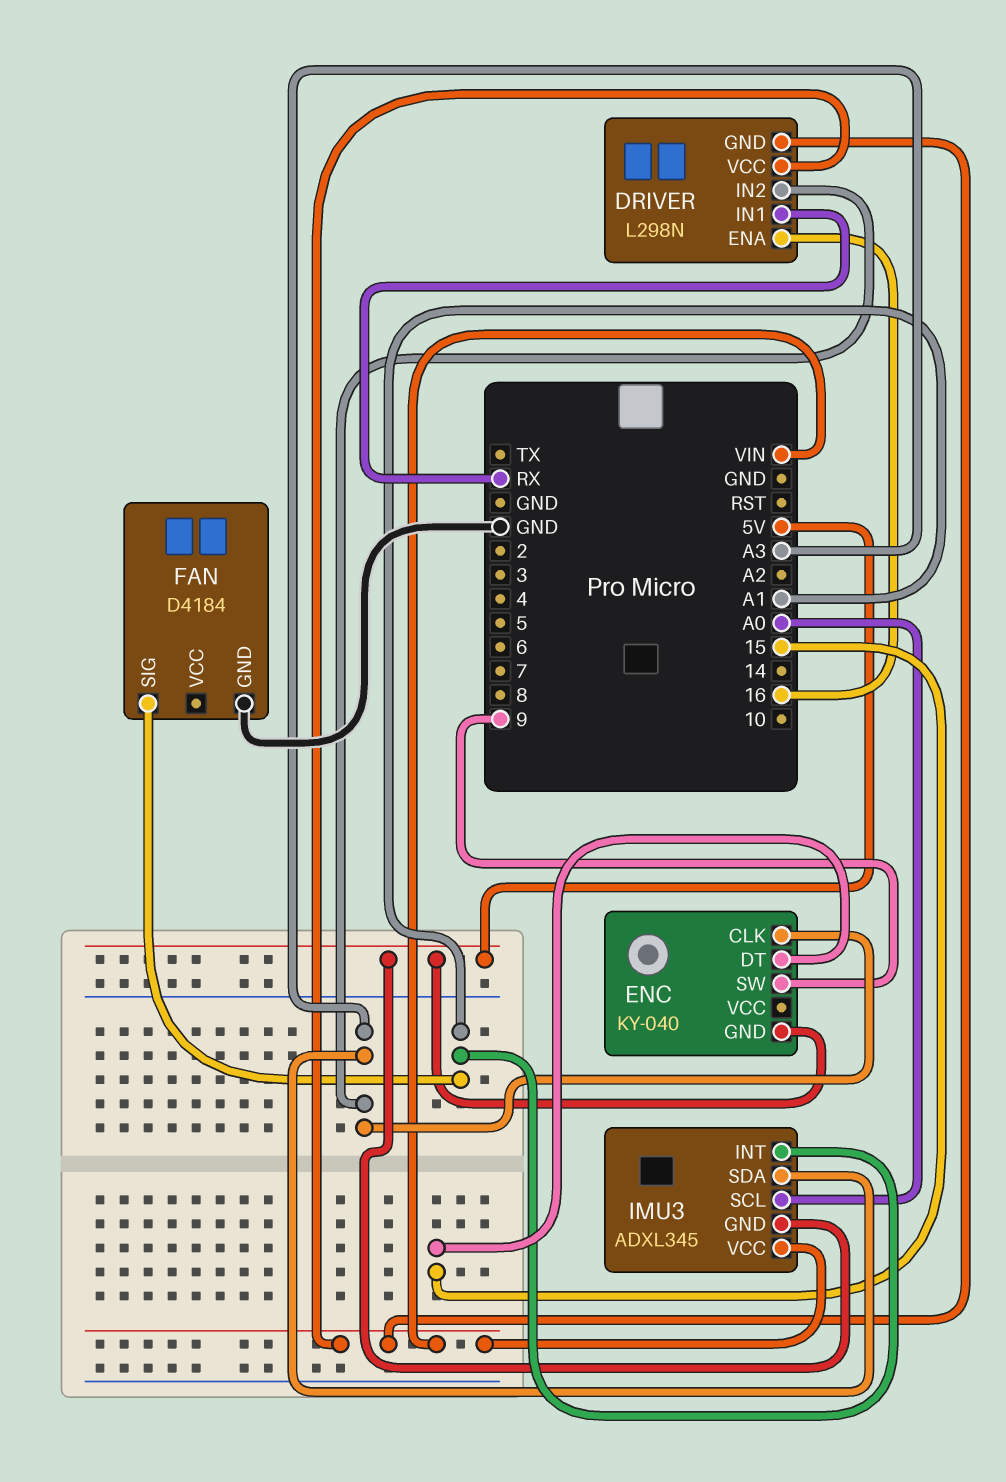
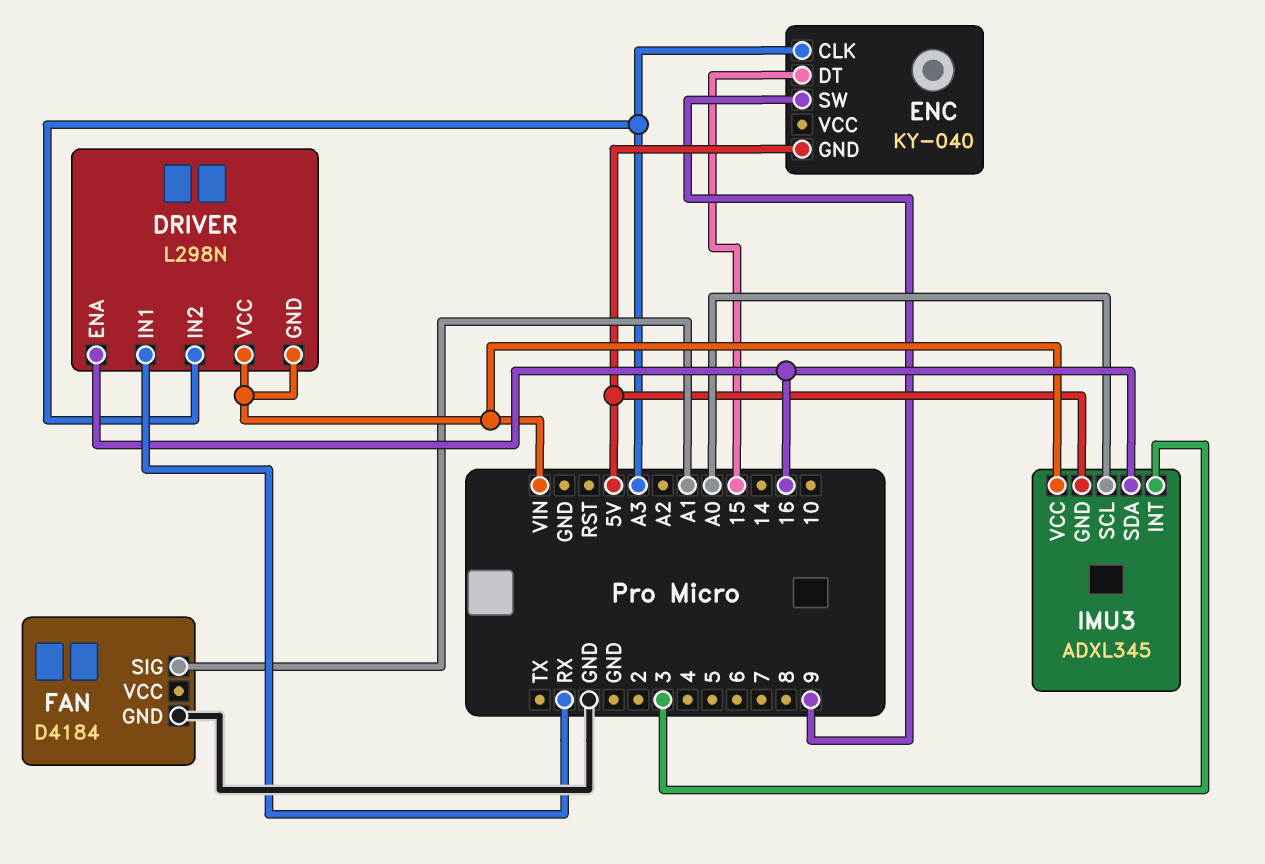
IMU3 pin INT: A1 -> 3
IMU3 pin SDA: A3 -> 16

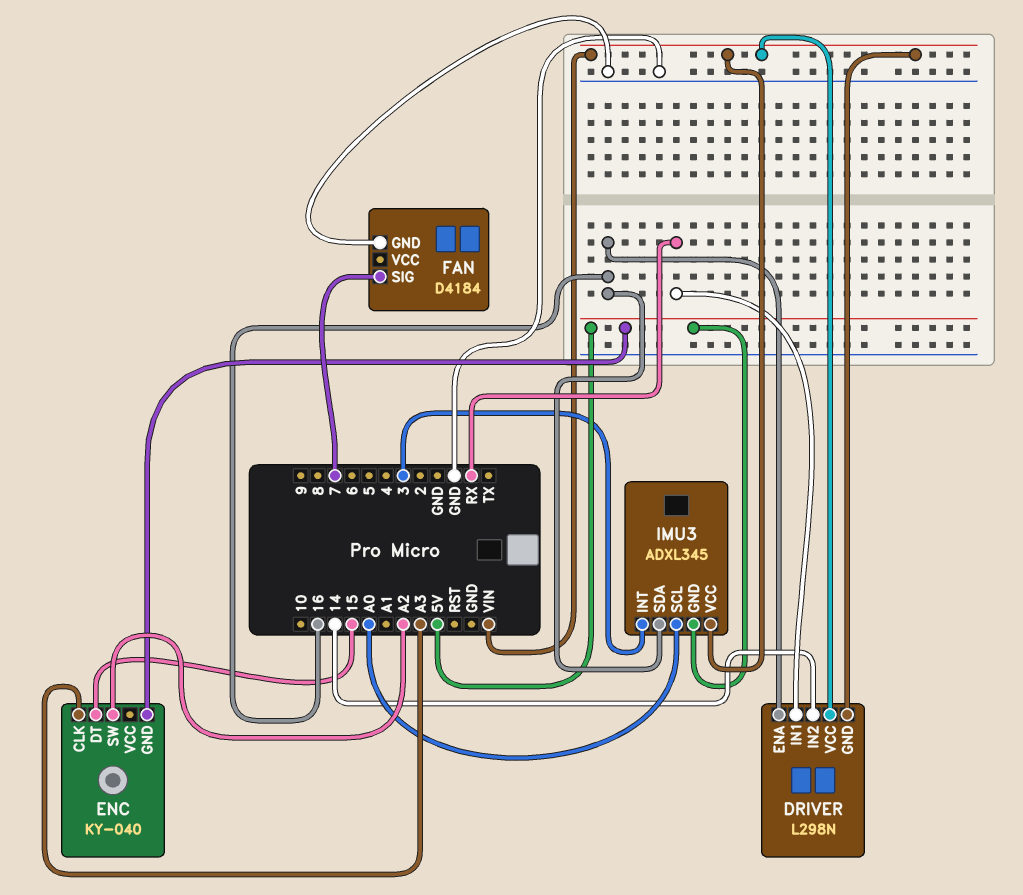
DRIVER pin IN2: A3 -> 14
ENC pin SW: 9 -> A2
FAN pin SIG: A1 -> 7

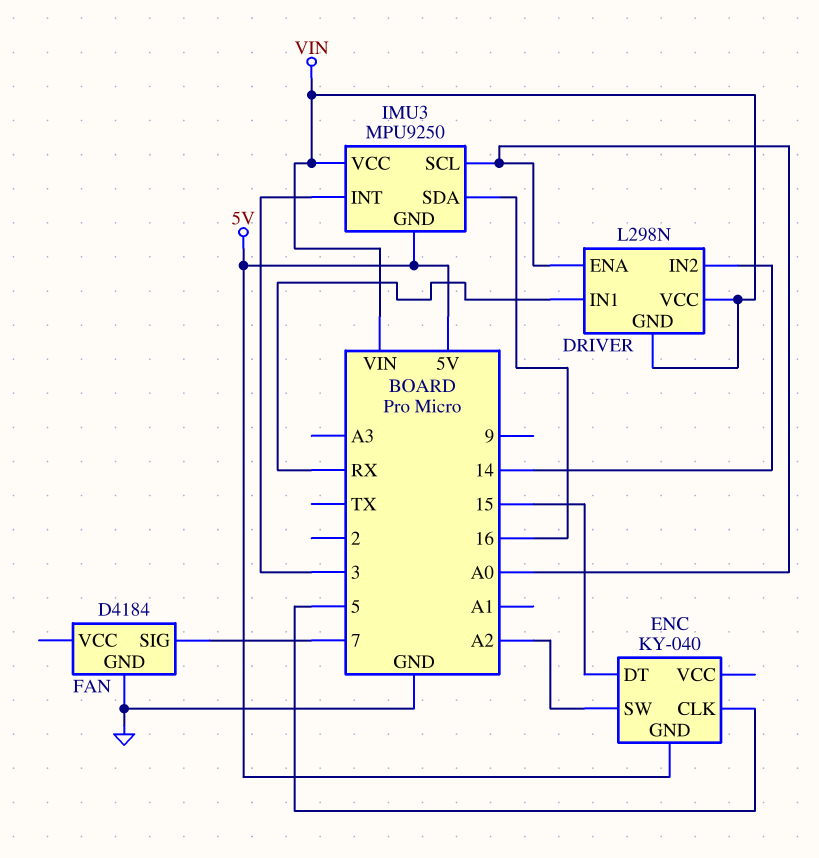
DRIVER pin ENA: 16 -> A0
ENC pin CLK: A3 -> 5
IMU3: ADXL345 -> MPU9250

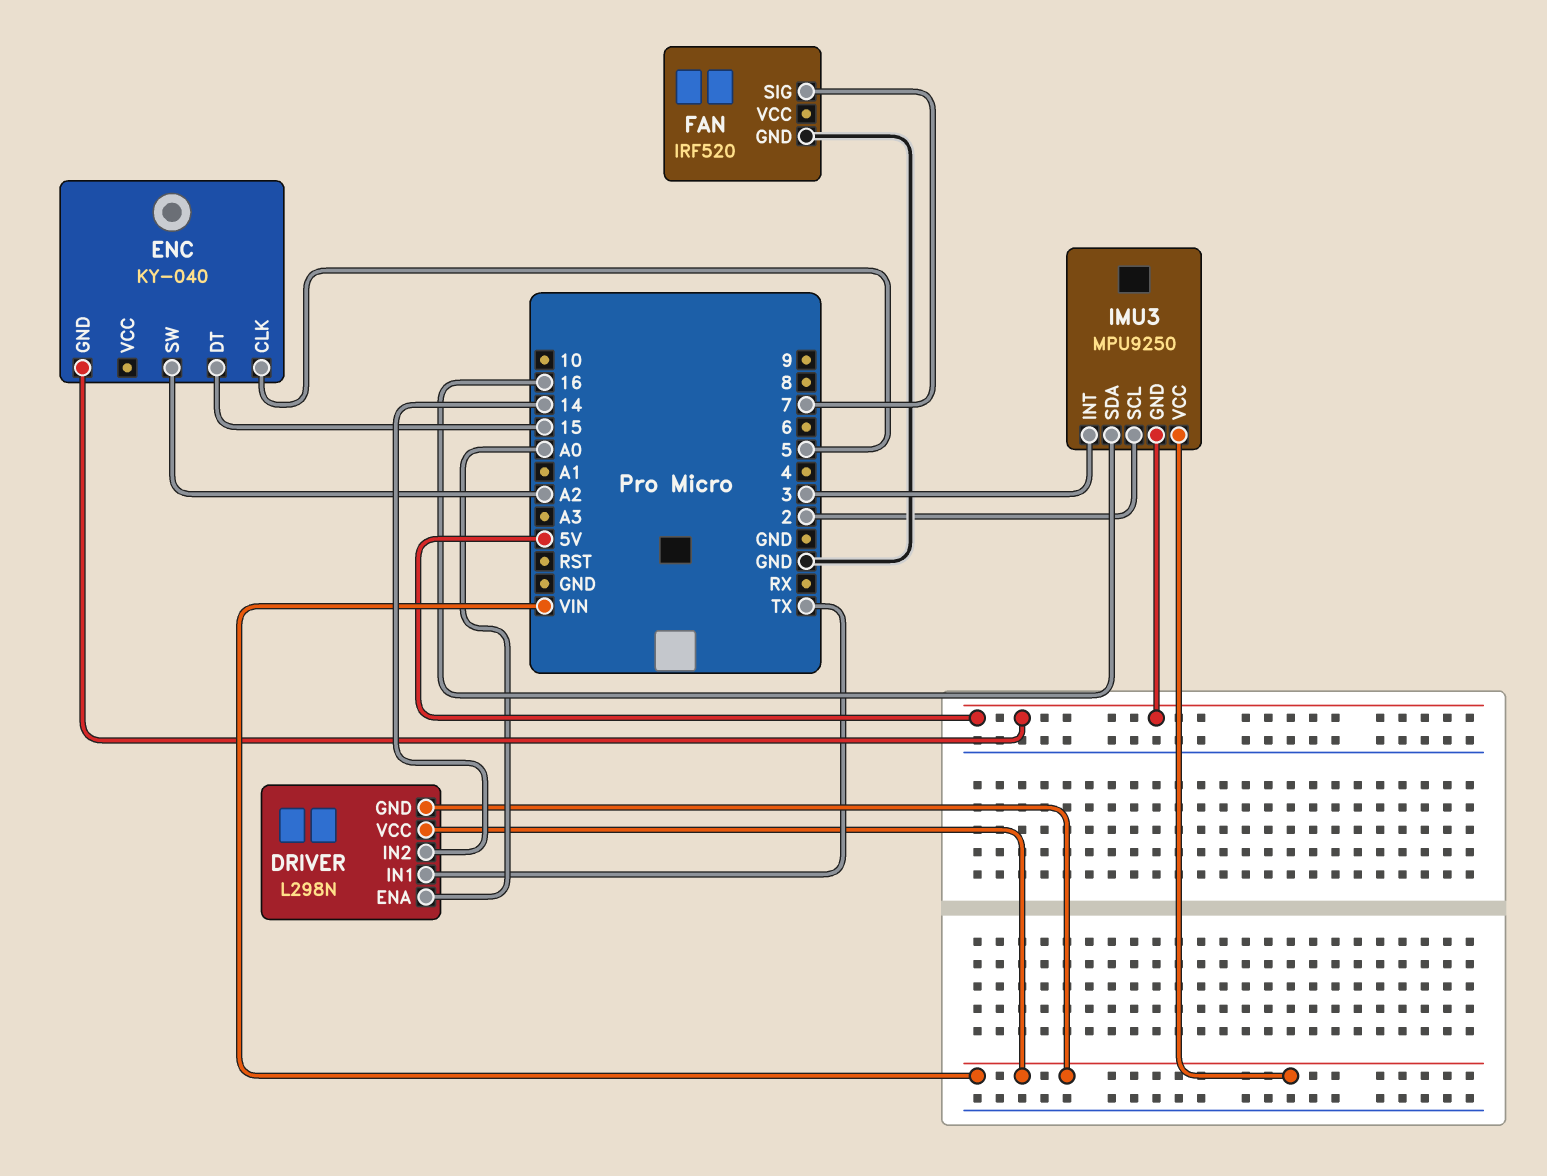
DRIVER pin IN1: RX -> TX
FAN: D4184 -> IRF520
IMU3 pin SCL: A0 -> 2

